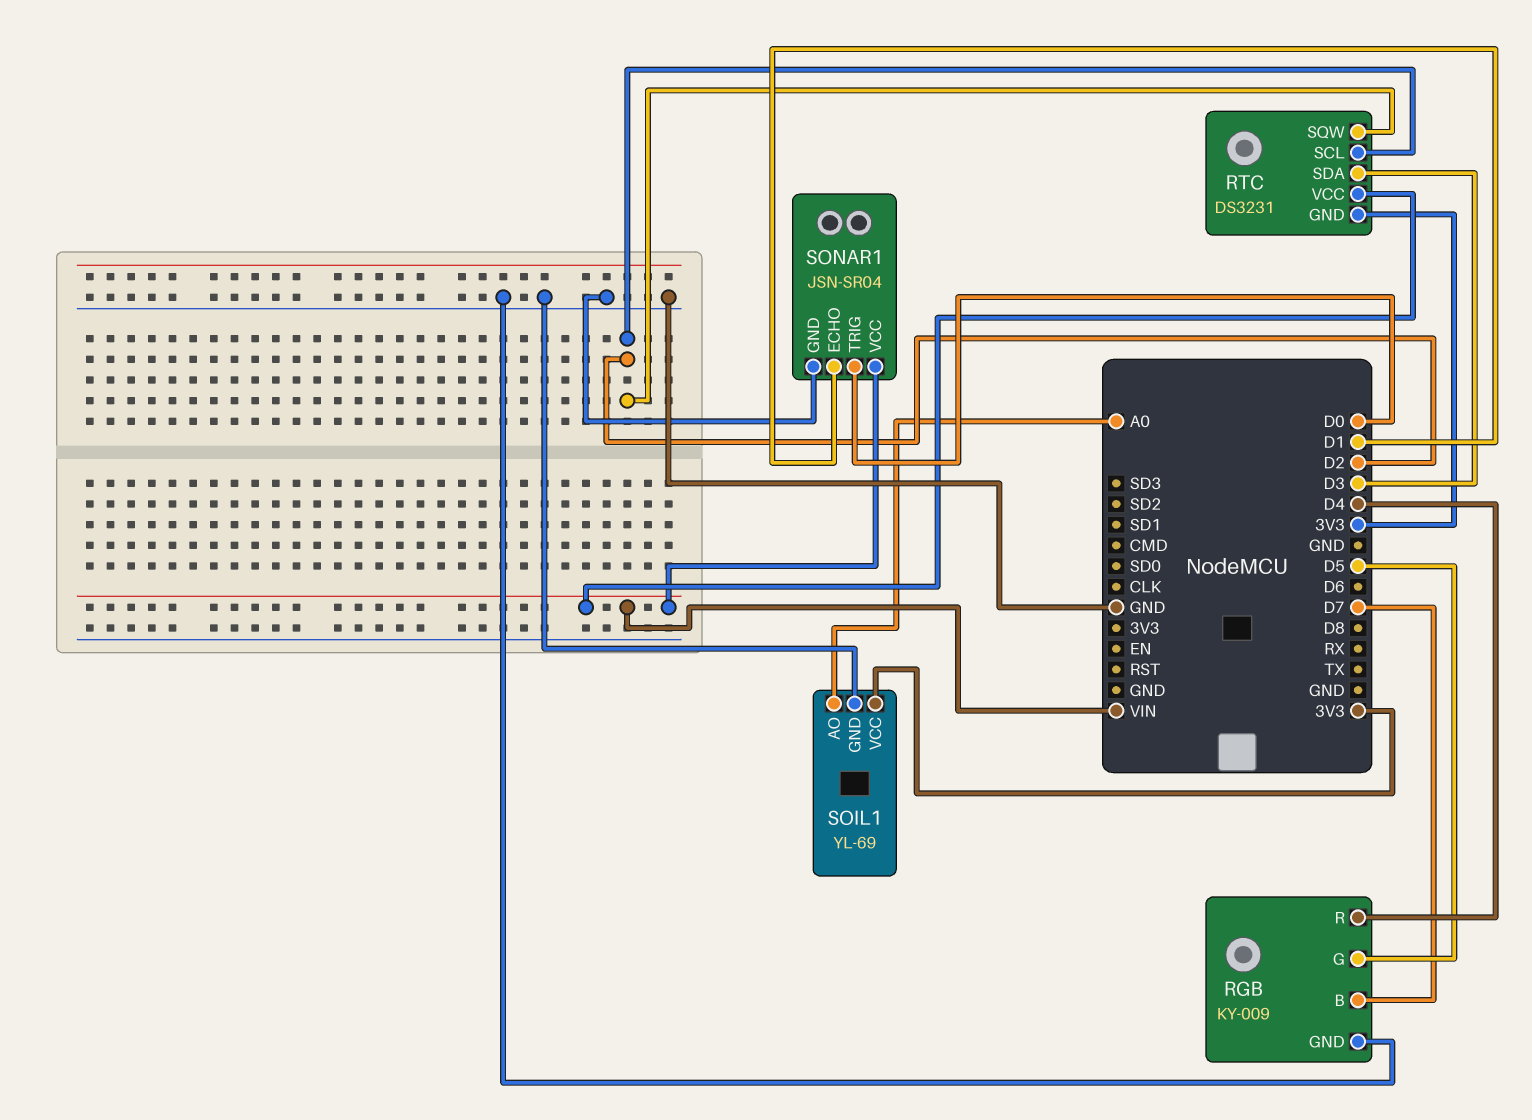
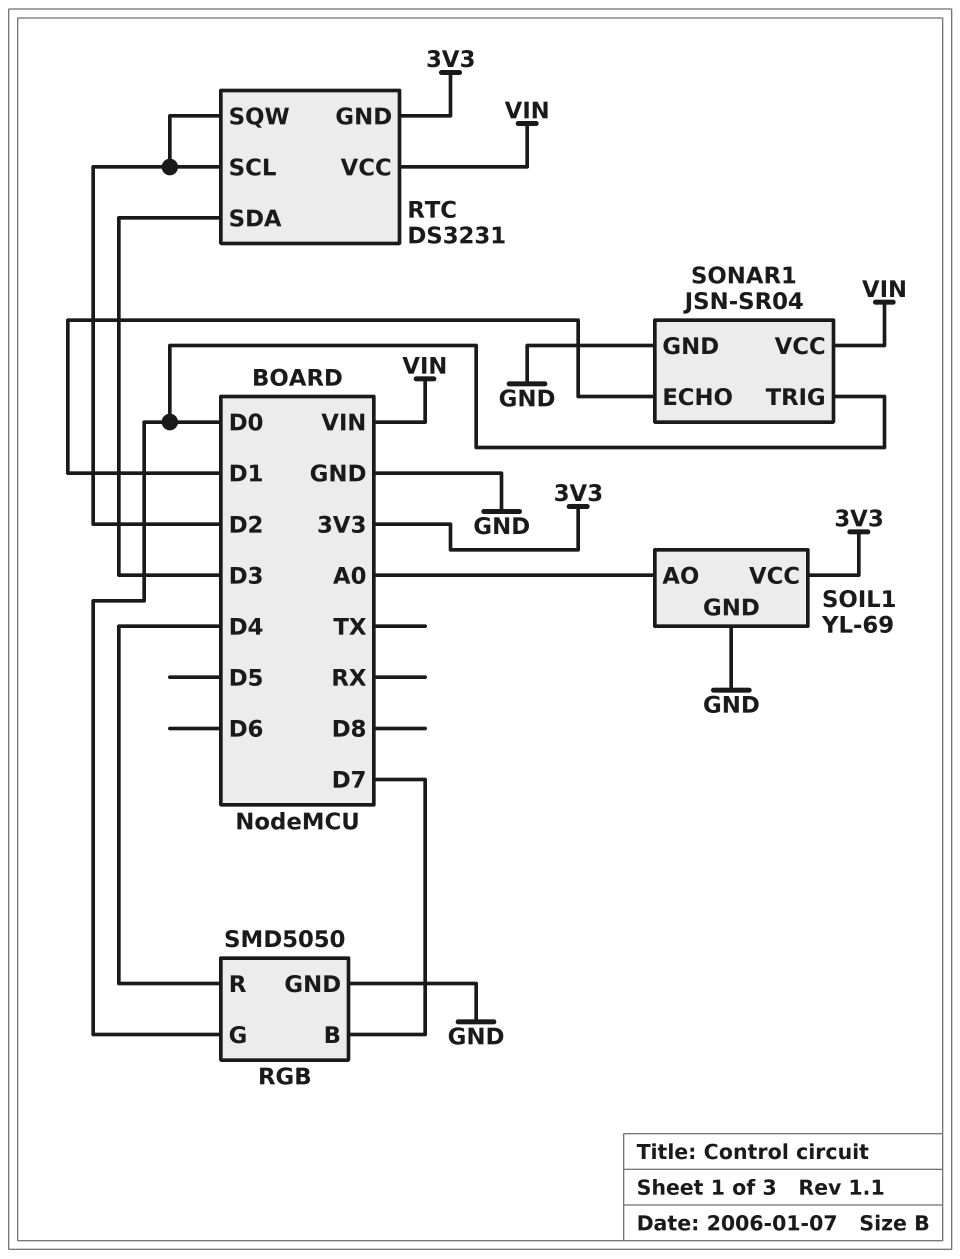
RGB: KY-009 -> SMD5050
RGB pin G: D5 -> D0

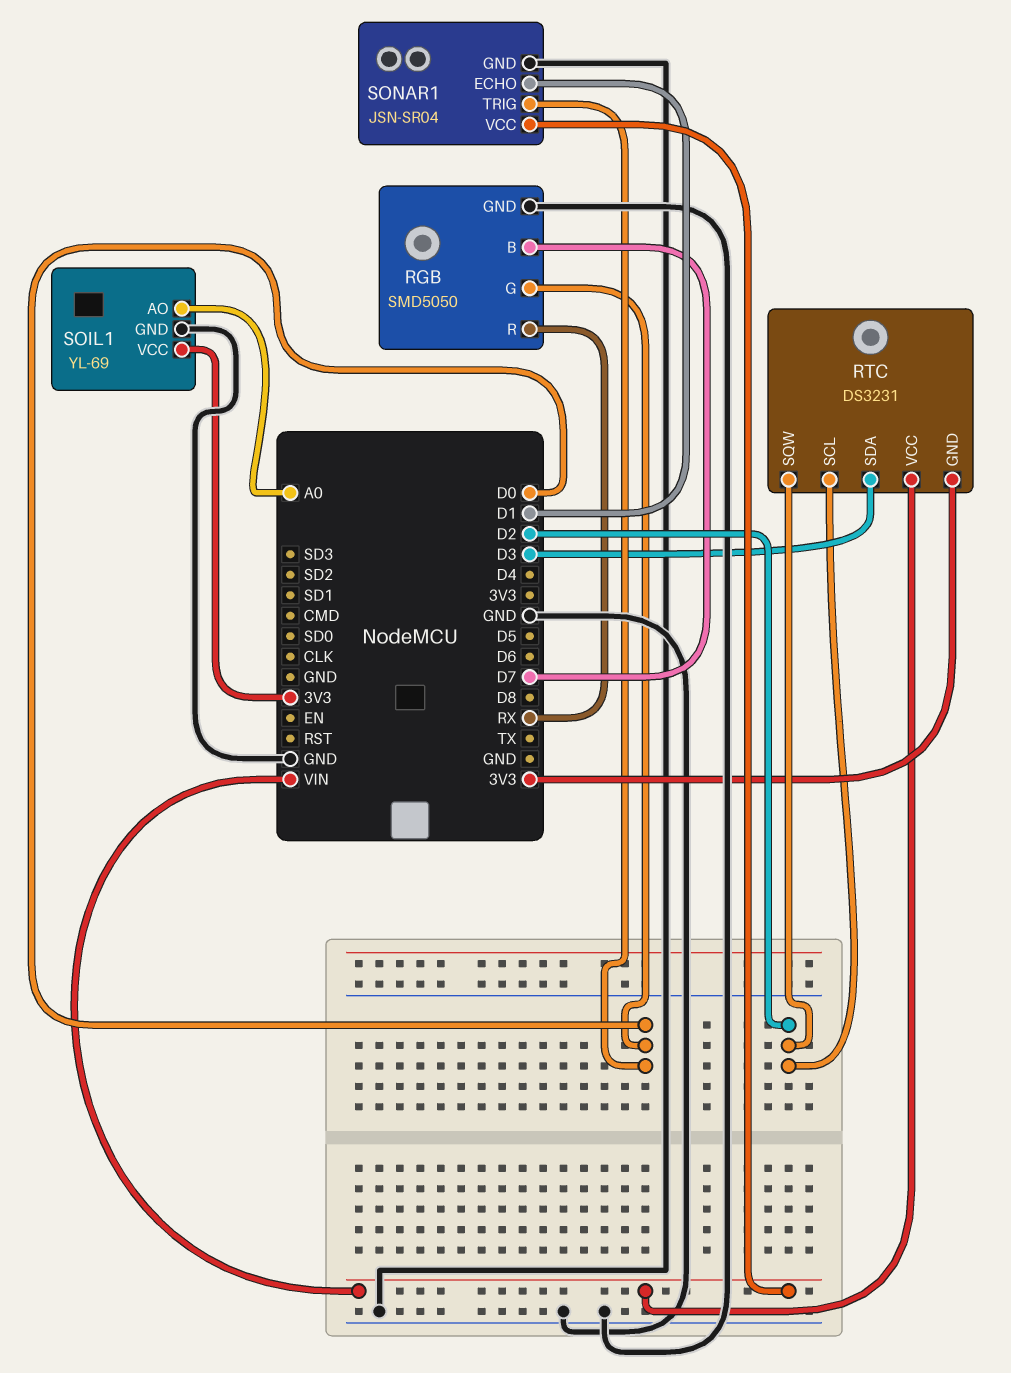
RGB pin R: D4 -> RX

